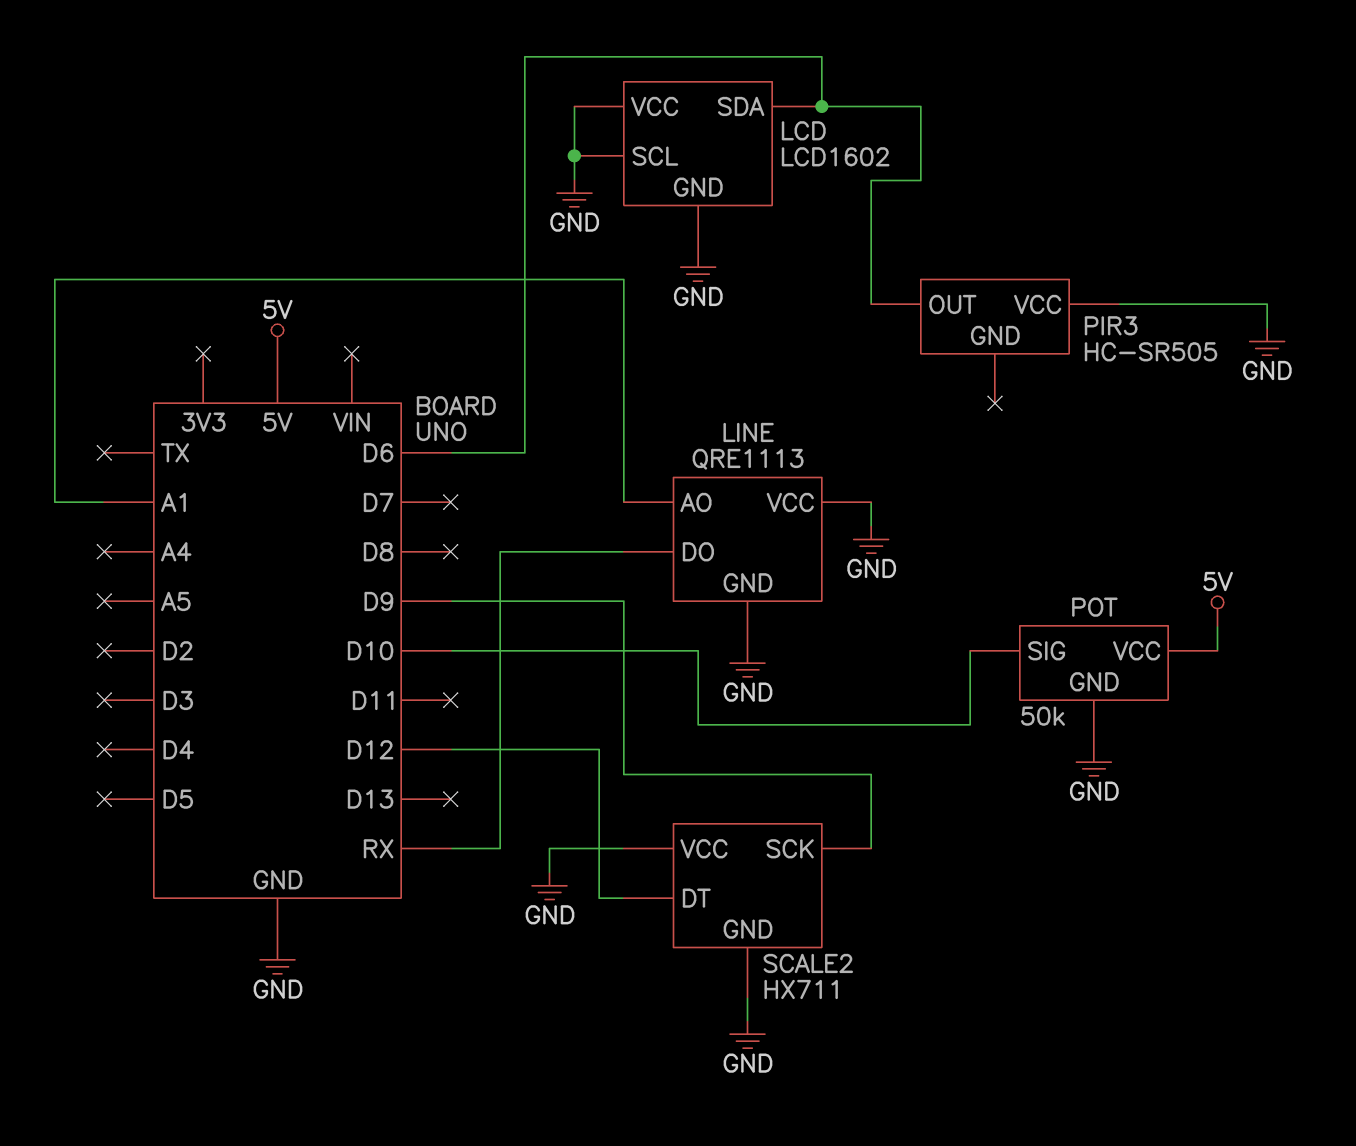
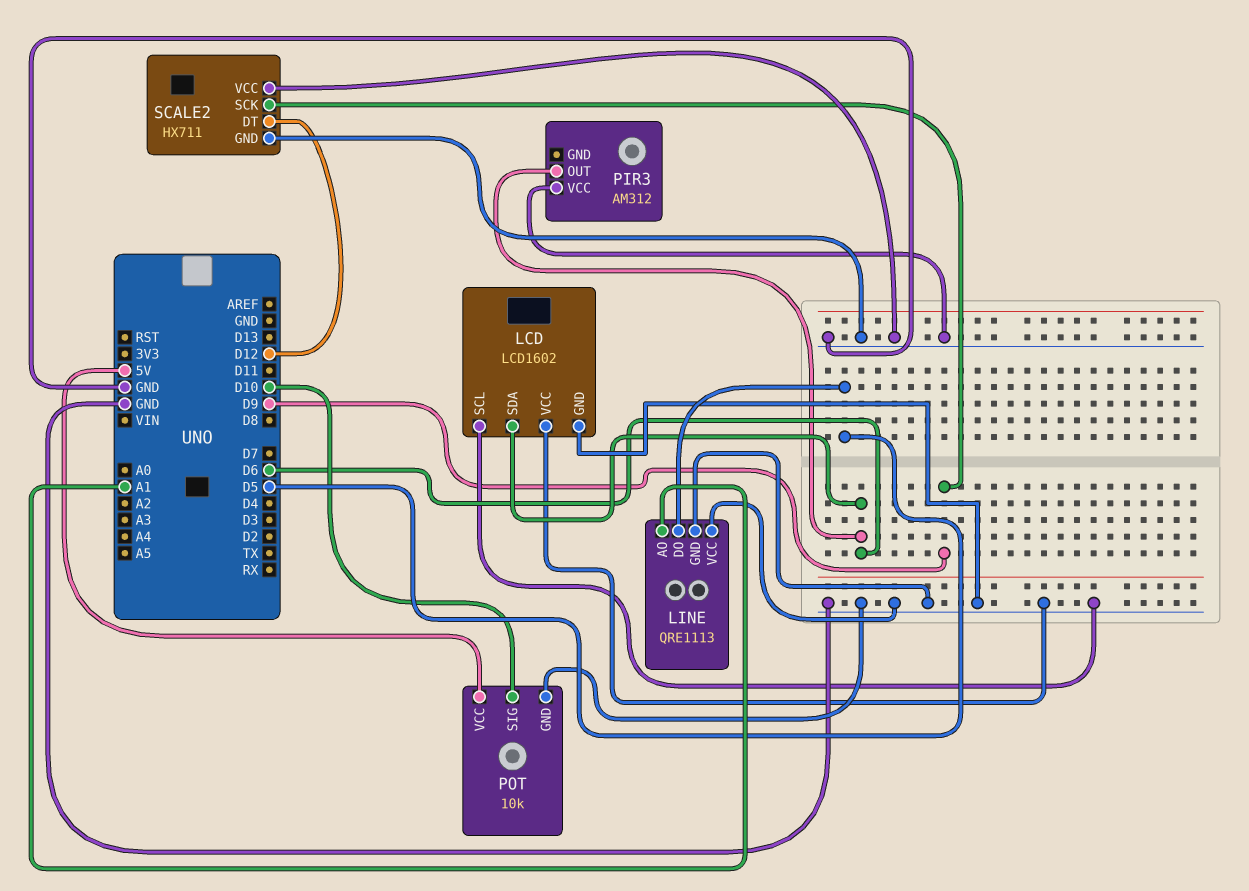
LINE pin DO: RX -> D5
PIR3: HC-SR505 -> AM312
POT: 50k -> 10k

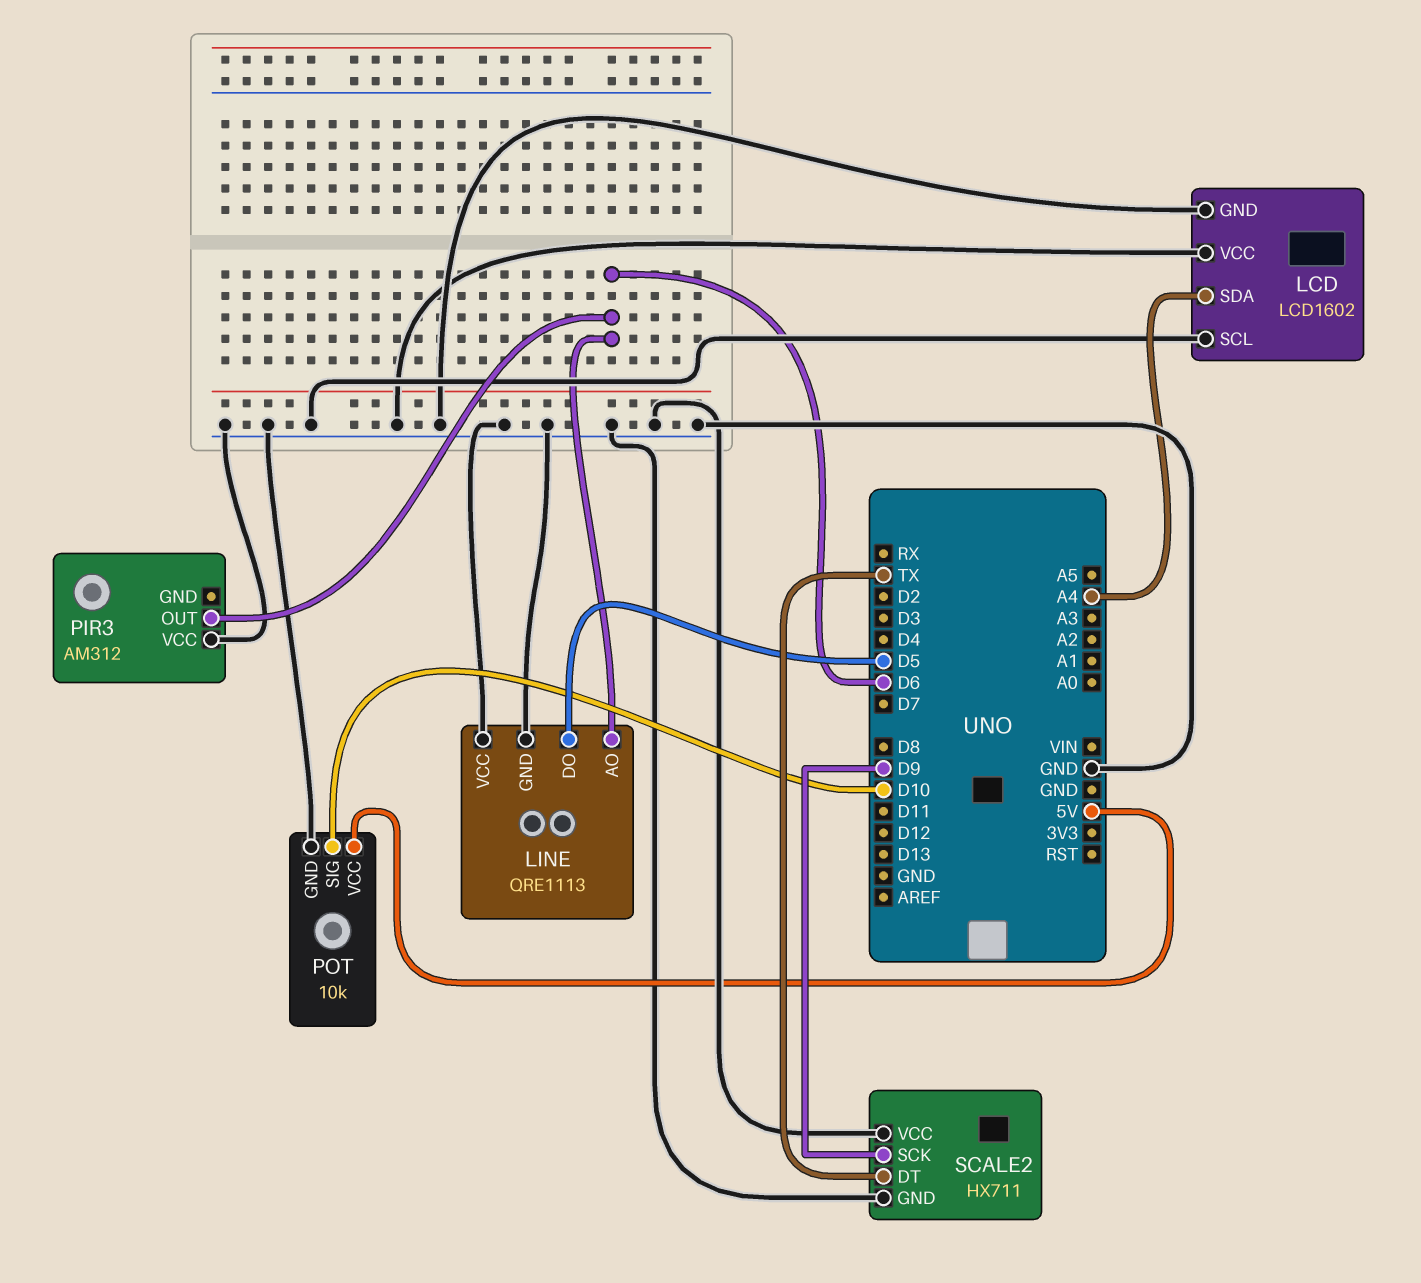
LCD pin SDA: D6 -> A4
LINE pin AO: A1 -> D6
SCALE2 pin DT: D12 -> TX

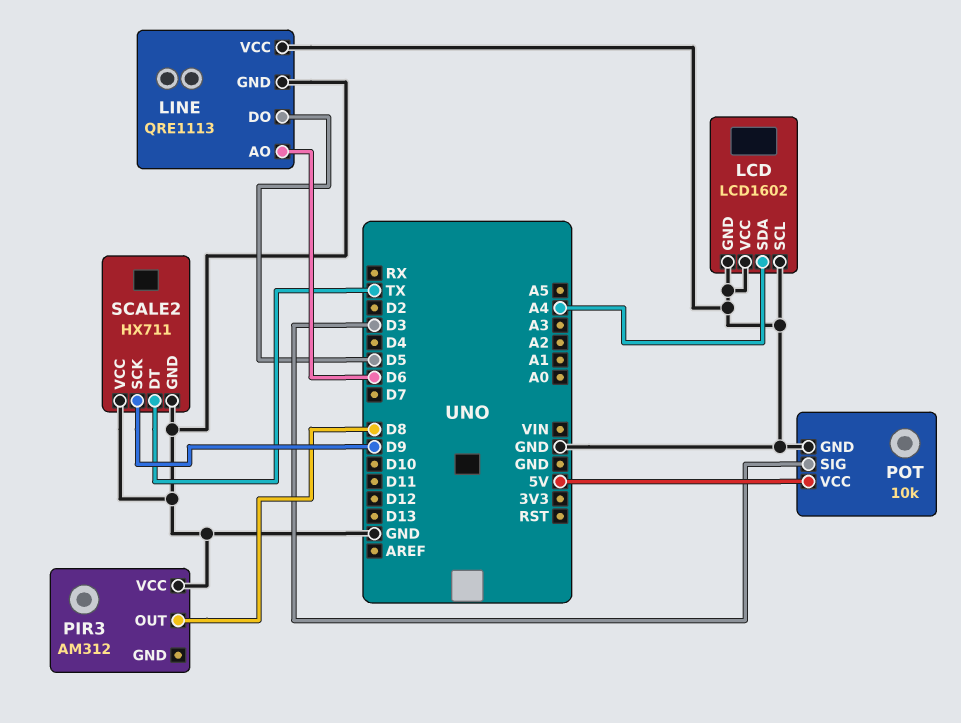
PIR3 pin OUT: D6 -> D8
POT pin SIG: D10 -> D3

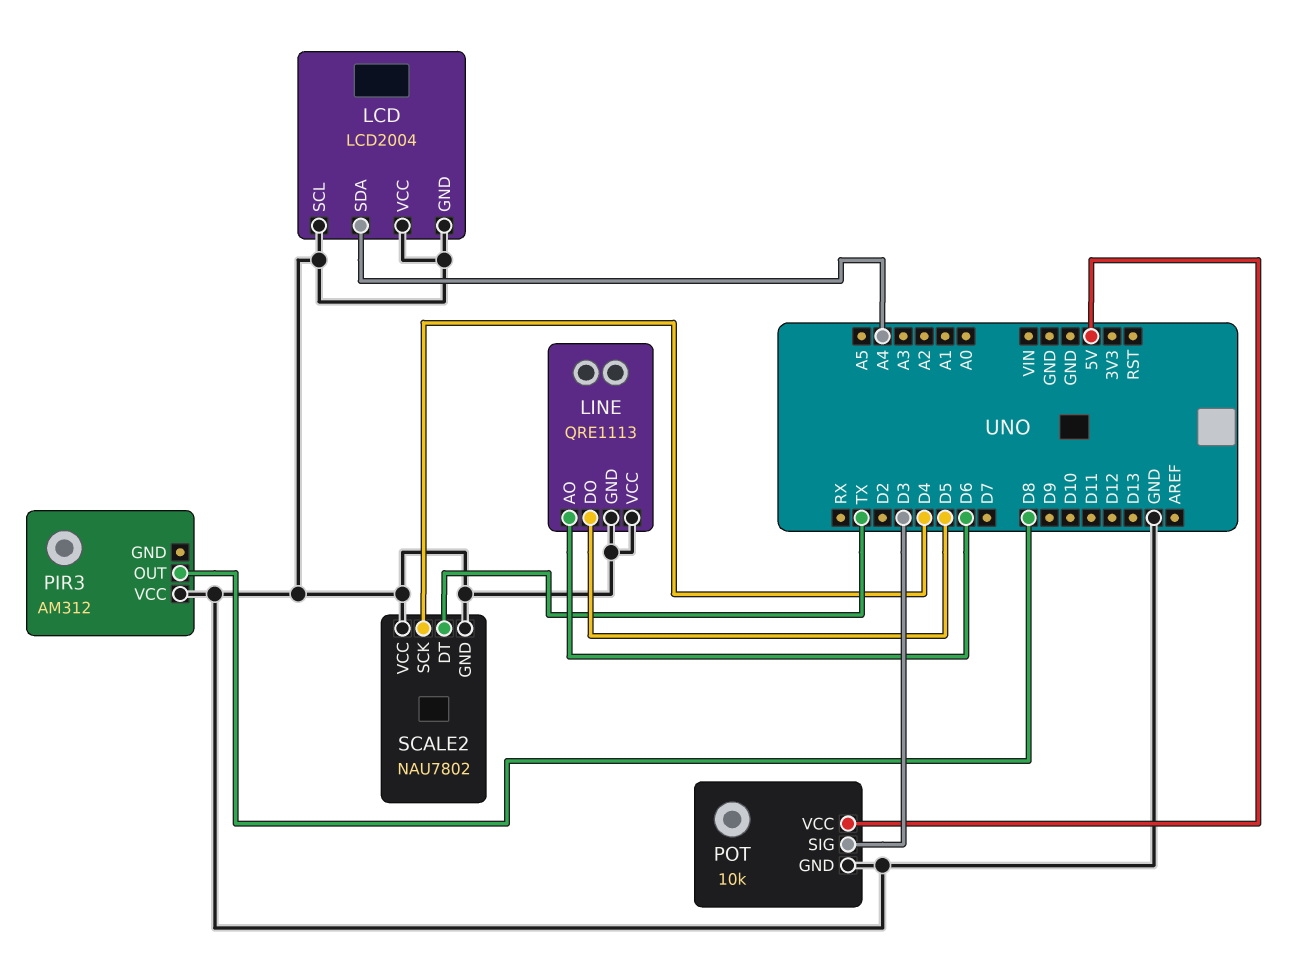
LCD: LCD1602 -> LCD2004
SCALE2: HX711 -> NAU7802
SCALE2 pin SCK: D9 -> D4

